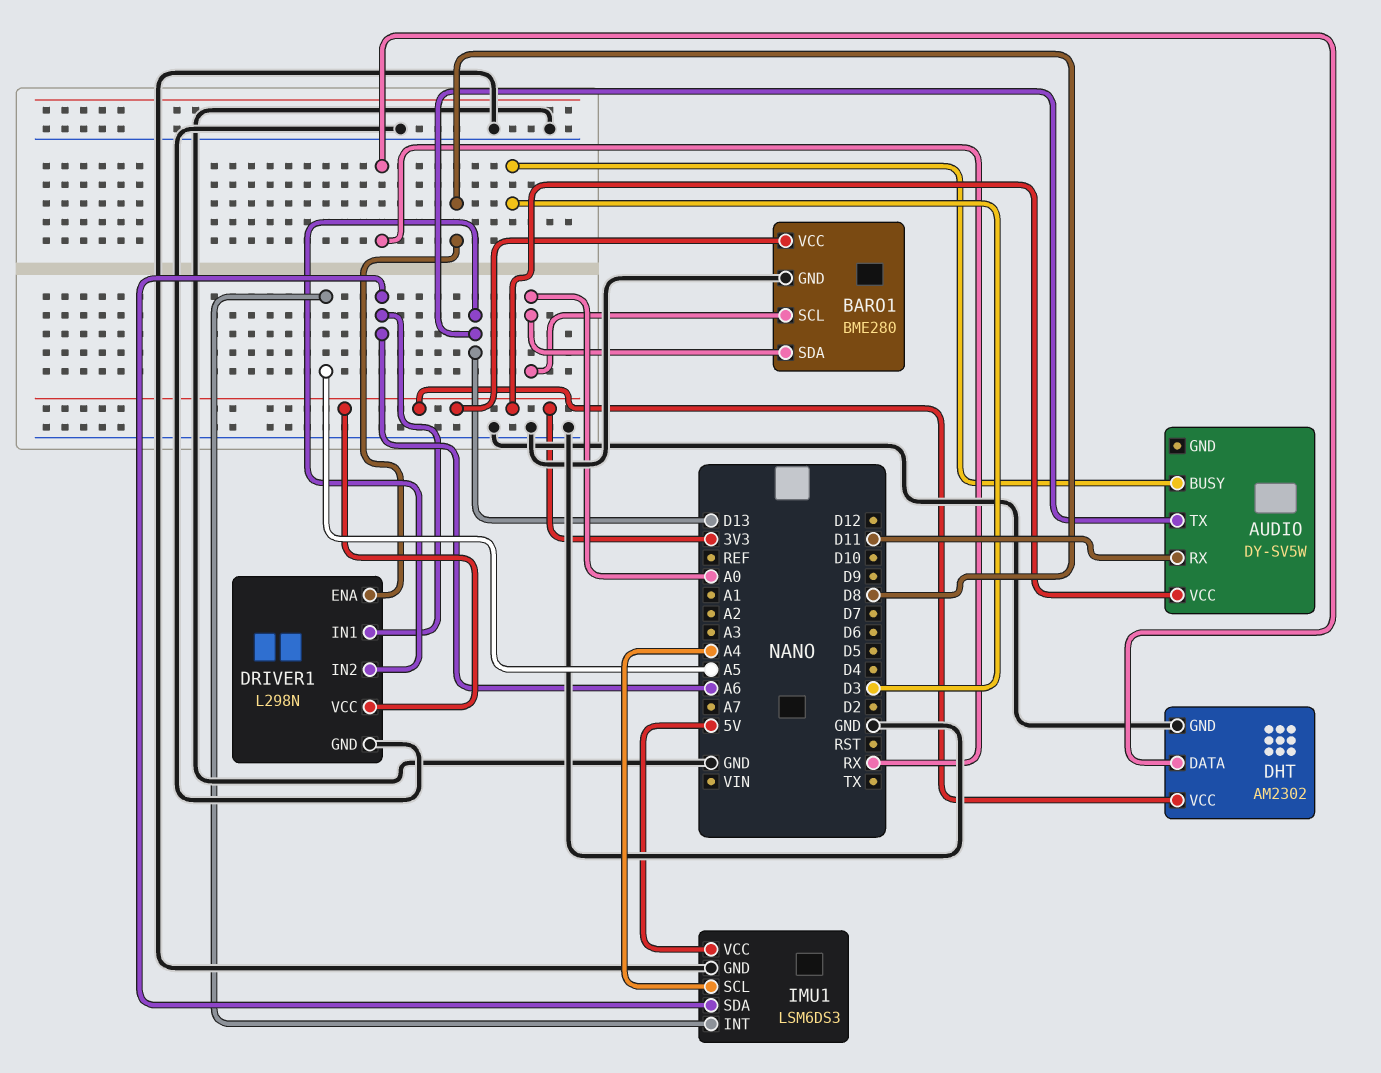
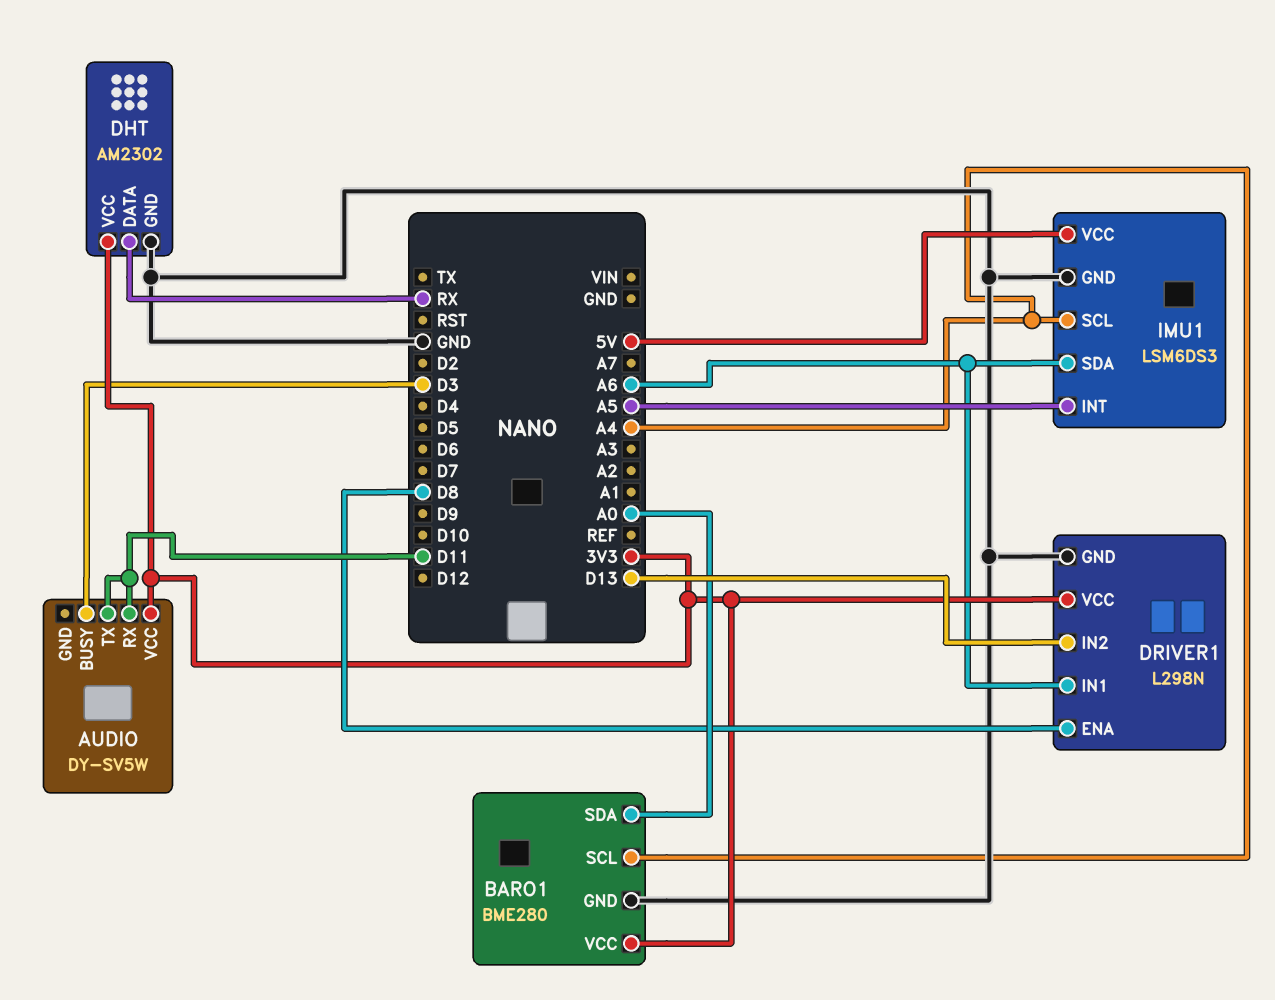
AUDIO pin TX: D13 -> D11
BARO1 pin SCL: A0 -> A4

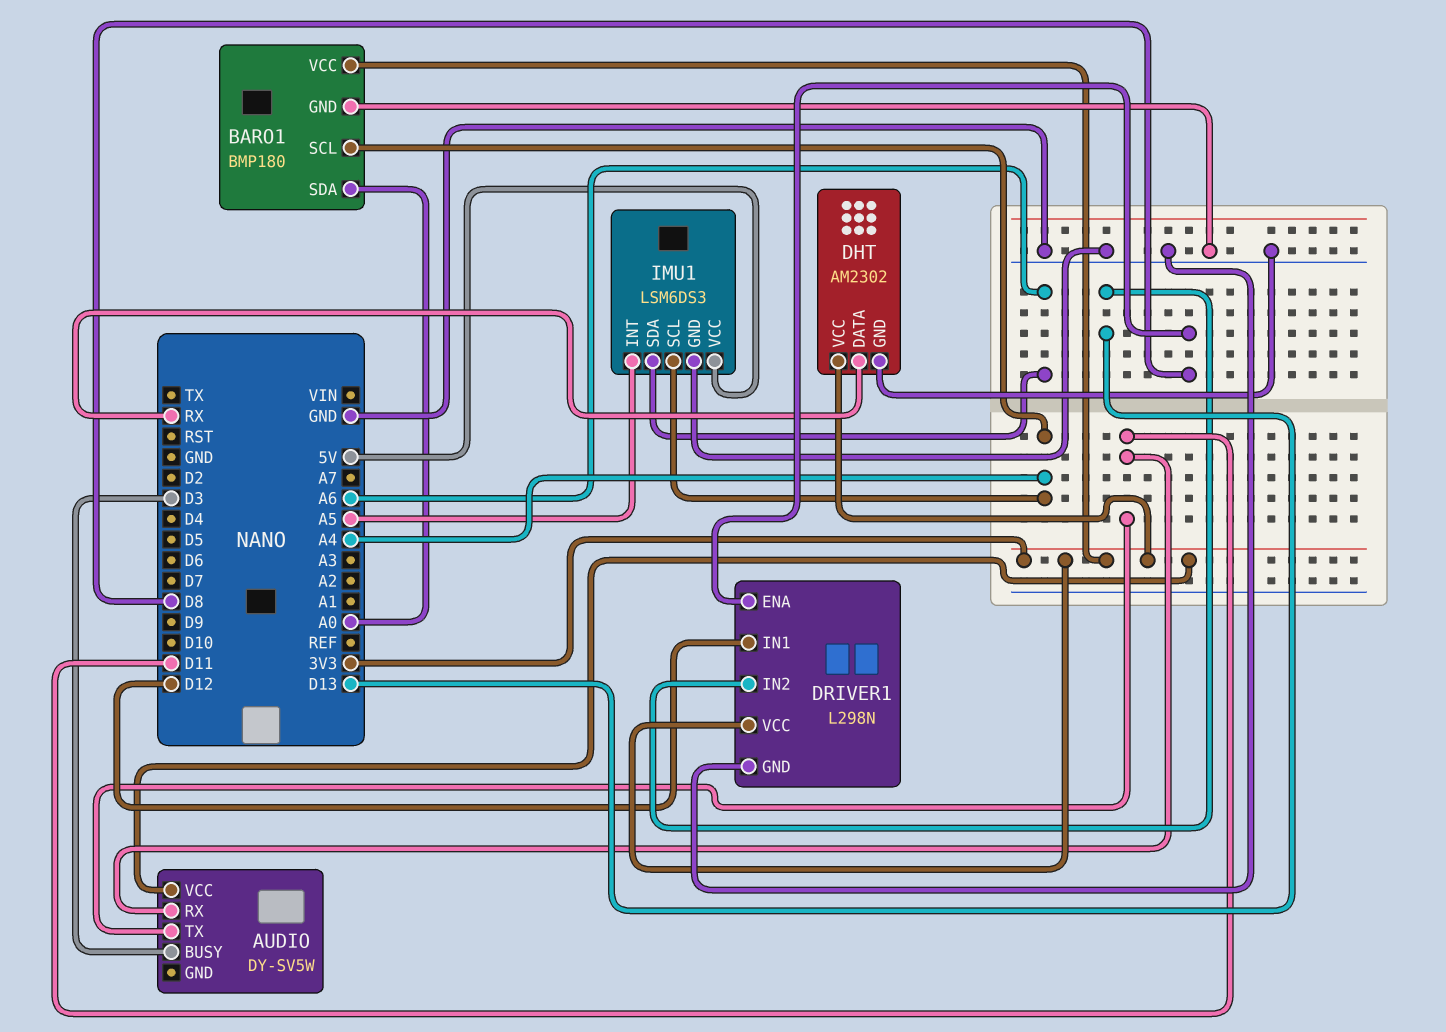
BARO1: BME280 -> BMP180
DRIVER1 pin IN1: A6 -> D12

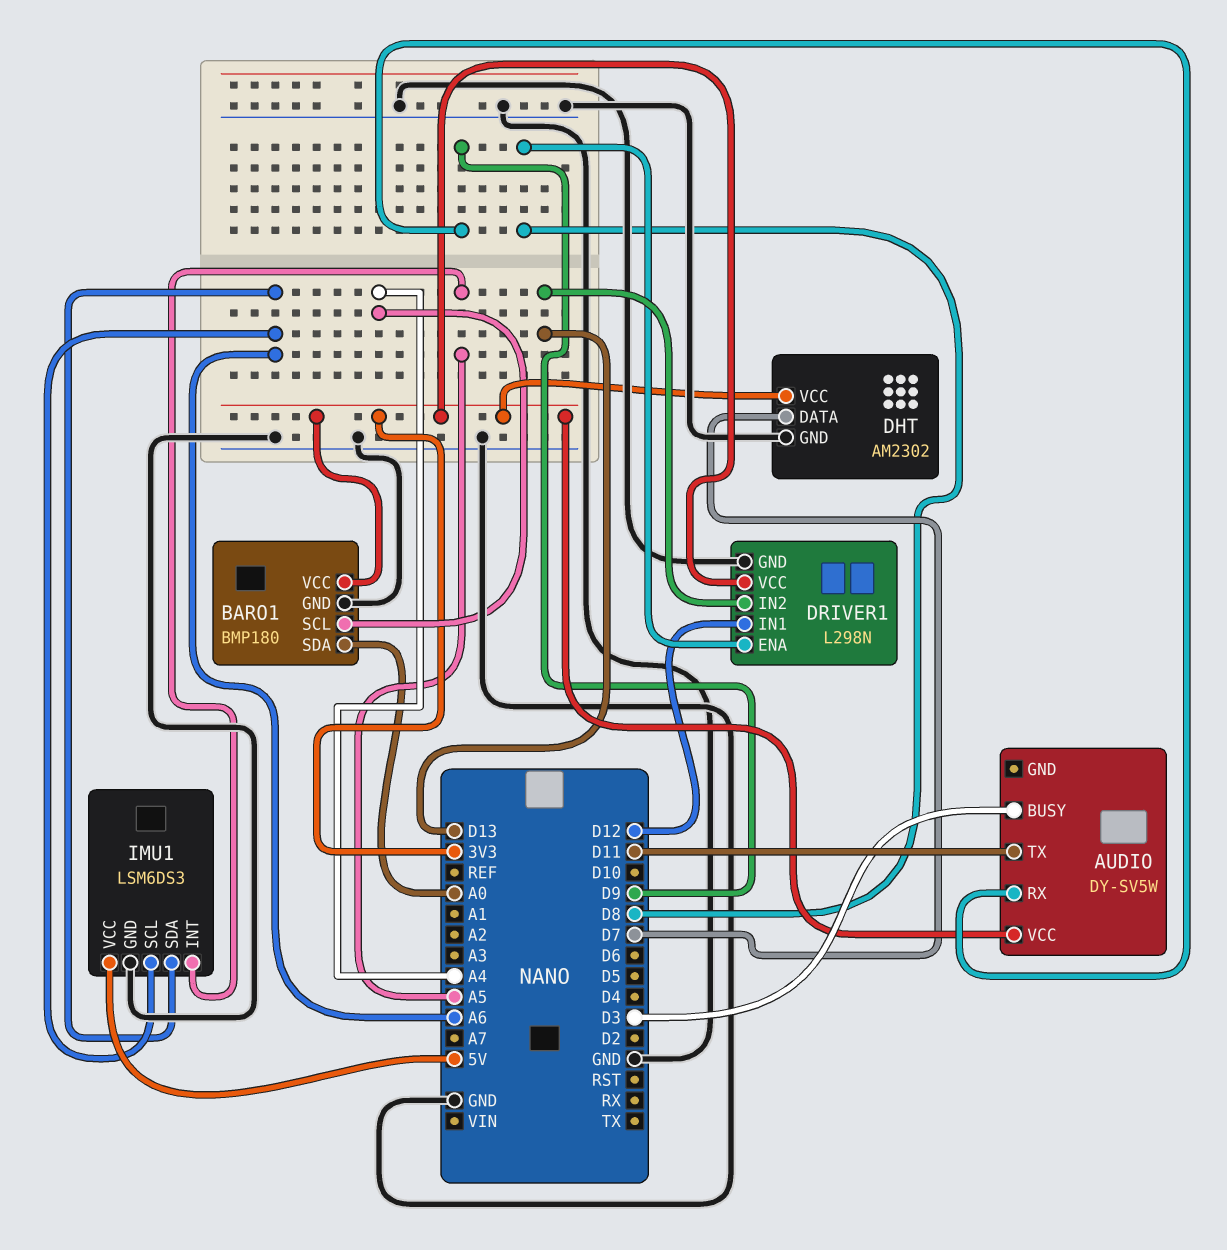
AUDIO pin RX: D11 -> D9
DHT pin DATA: RX -> D7
IMU1 pin SCL: A4 -> A6

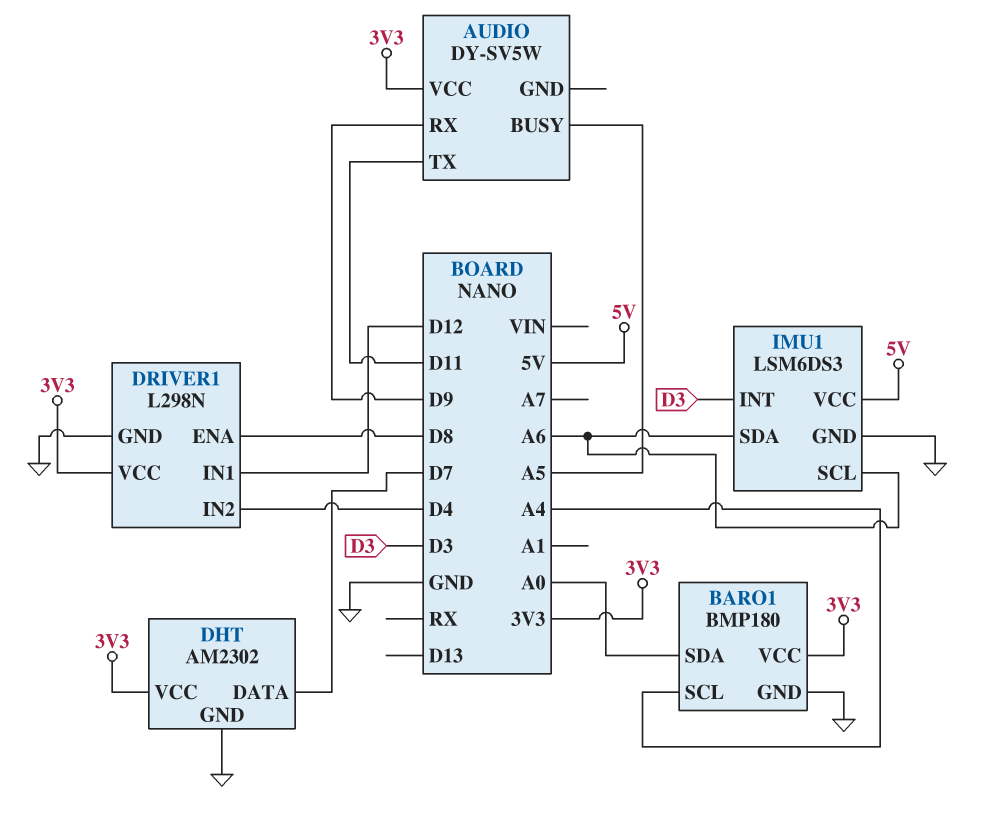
AUDIO pin BUSY: D3 -> A5
DRIVER1 pin IN2: D13 -> D4
IMU1 pin INT: A5 -> D3

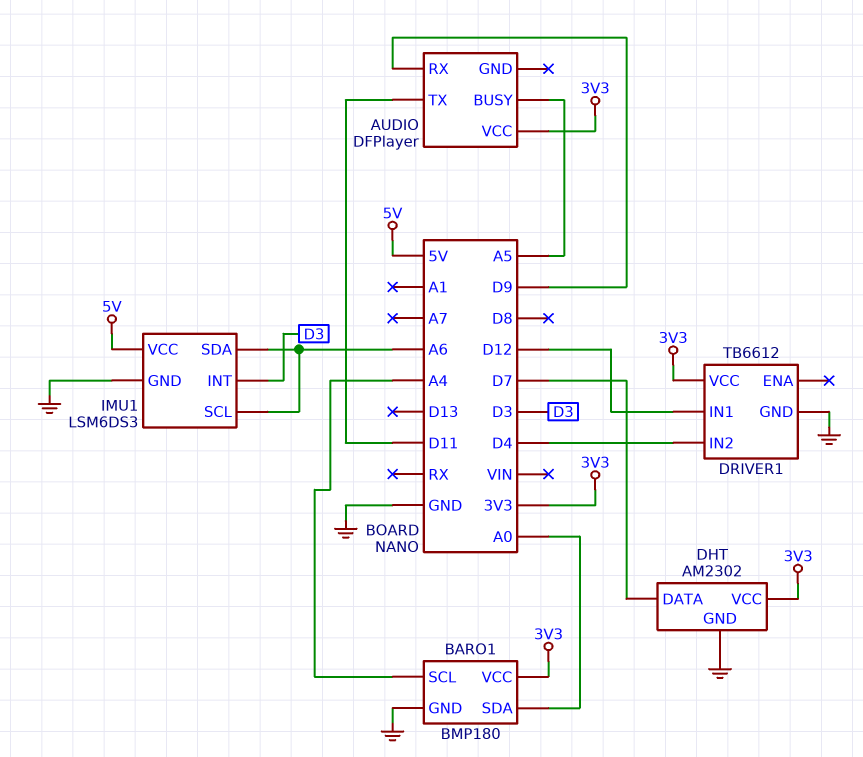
AUDIO: DY-SV5W -> DFPlayer
DRIVER1: L298N -> TB6612
DRIVER1 pin ENA: D8 -> none

